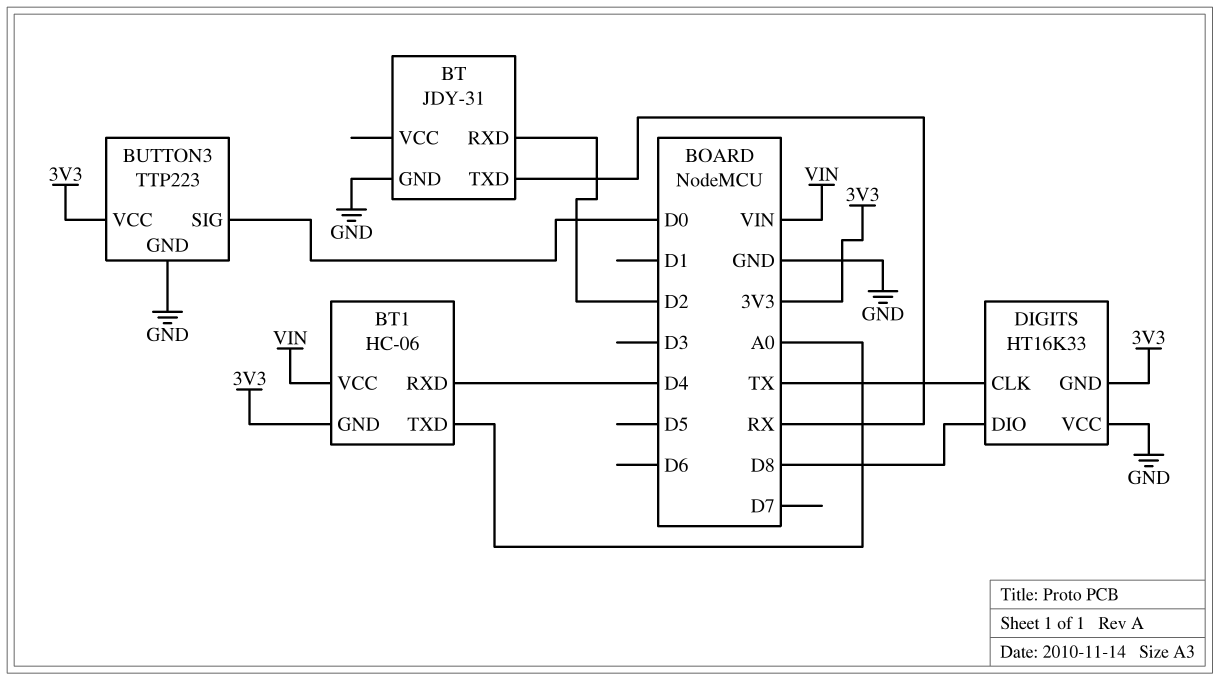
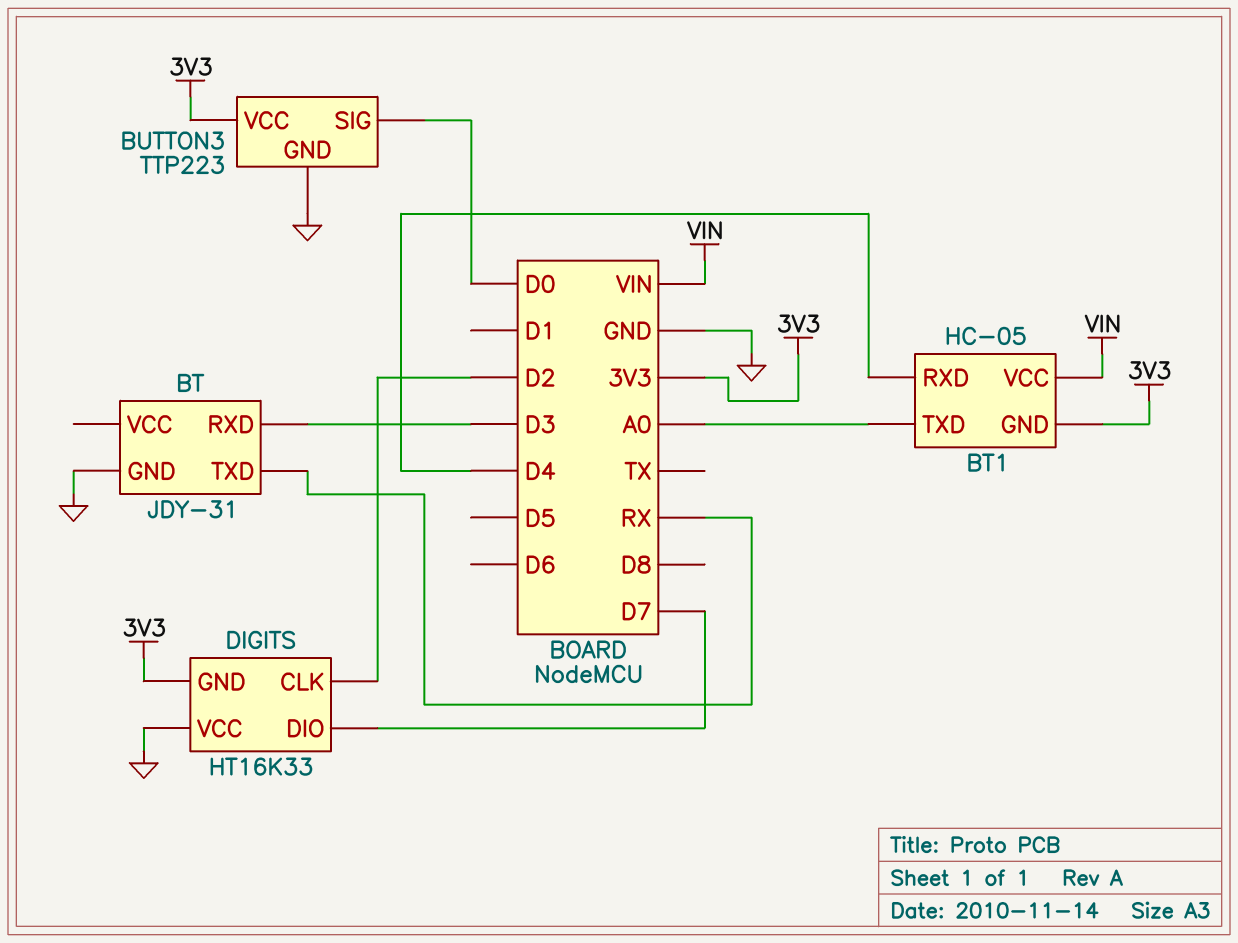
BT pin RXD: D2 -> D3
BT1: HC-06 -> HC-05
DIGITS pin CLK: TX -> D2
DIGITS pin DIO: D8 -> D7

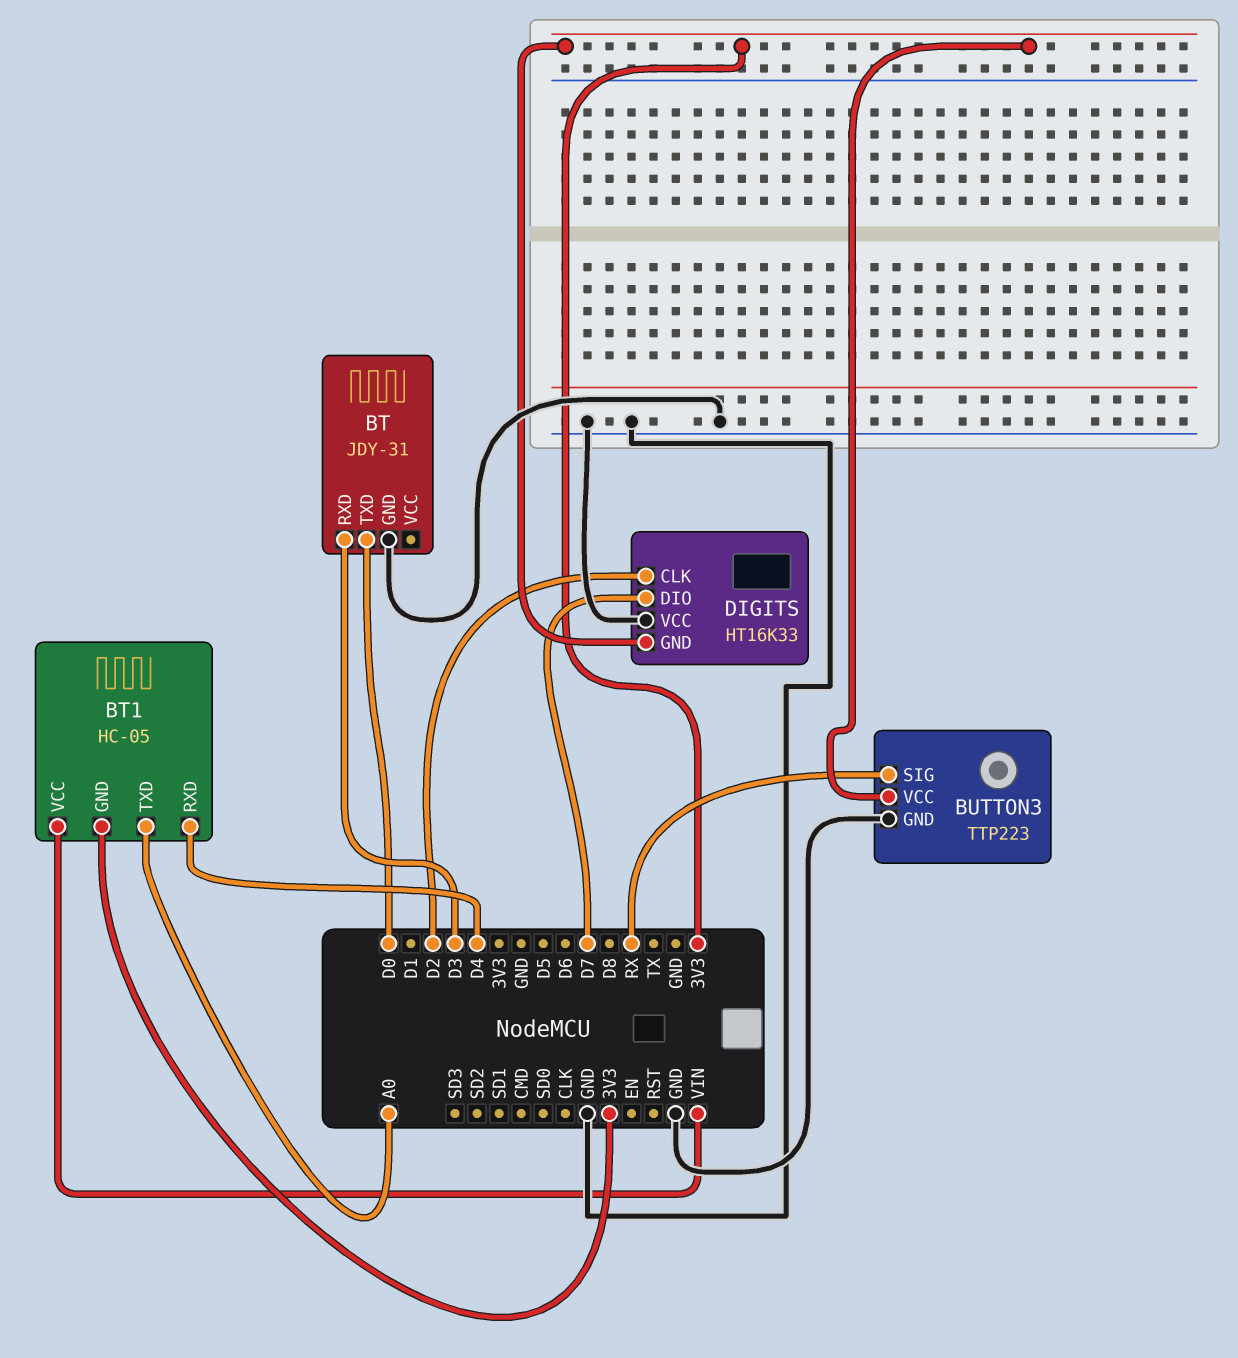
BT pin TXD: RX -> D0
BUTTON3 pin SIG: D0 -> RX

